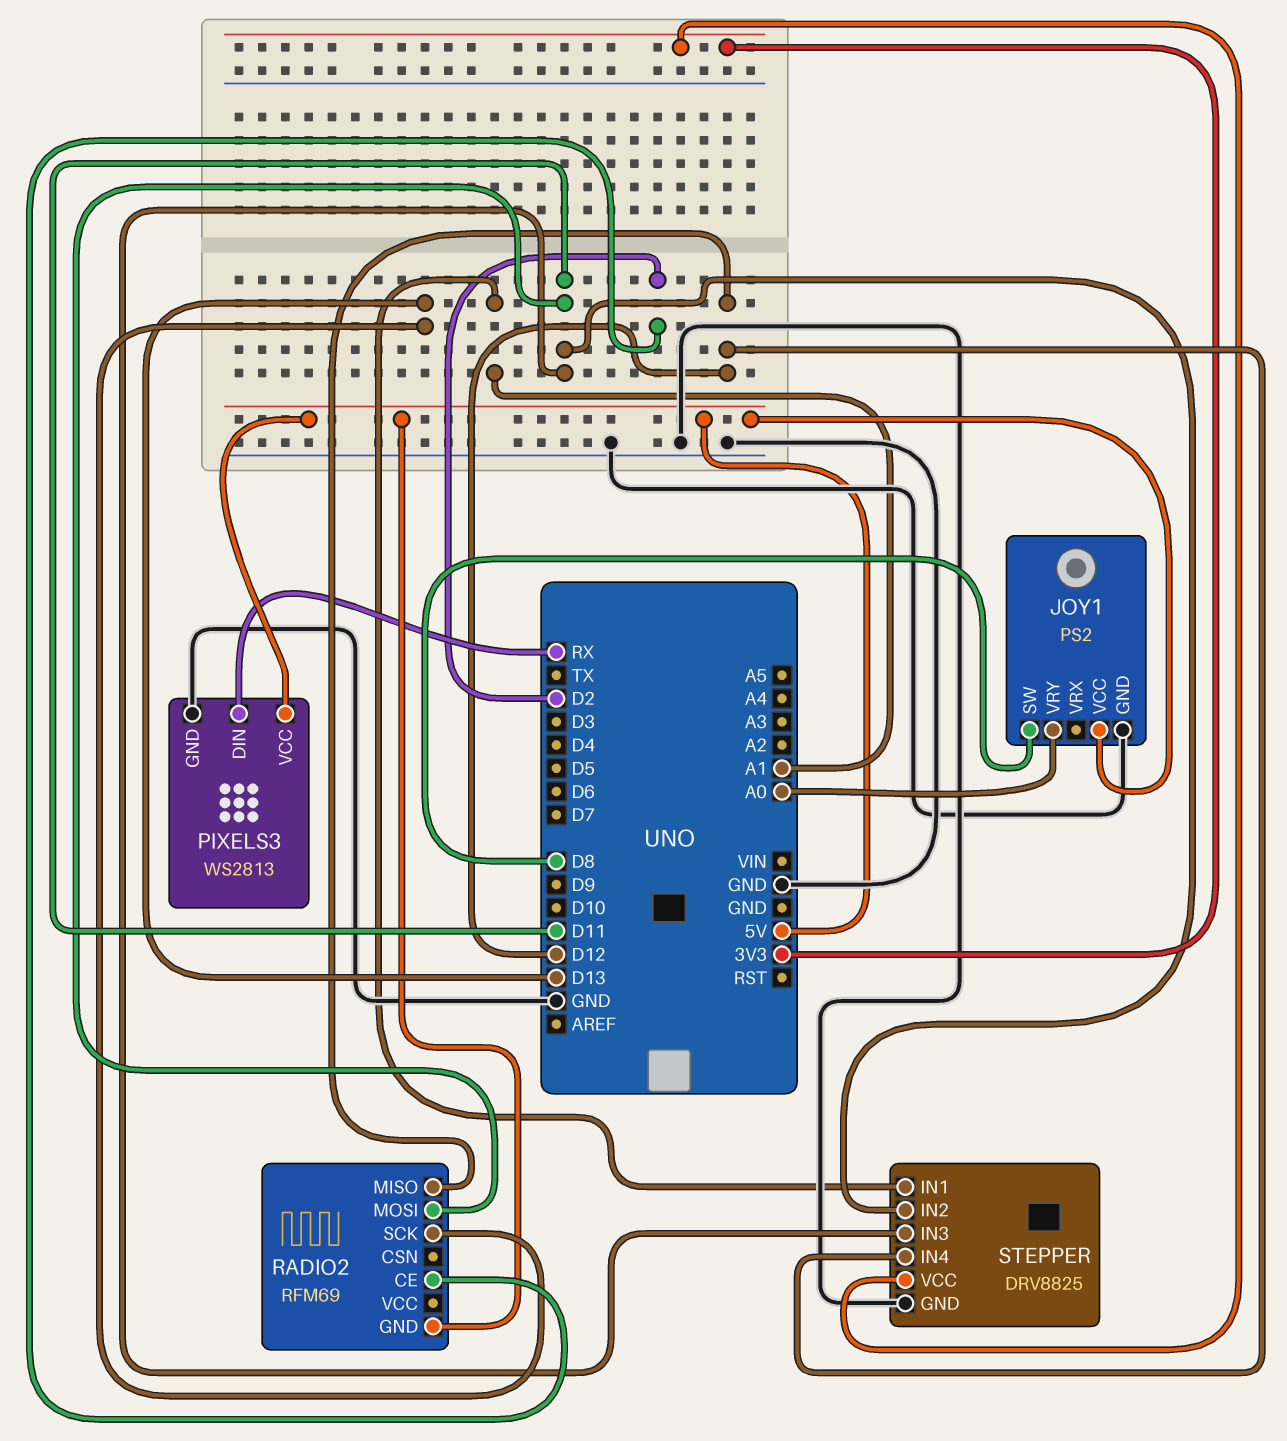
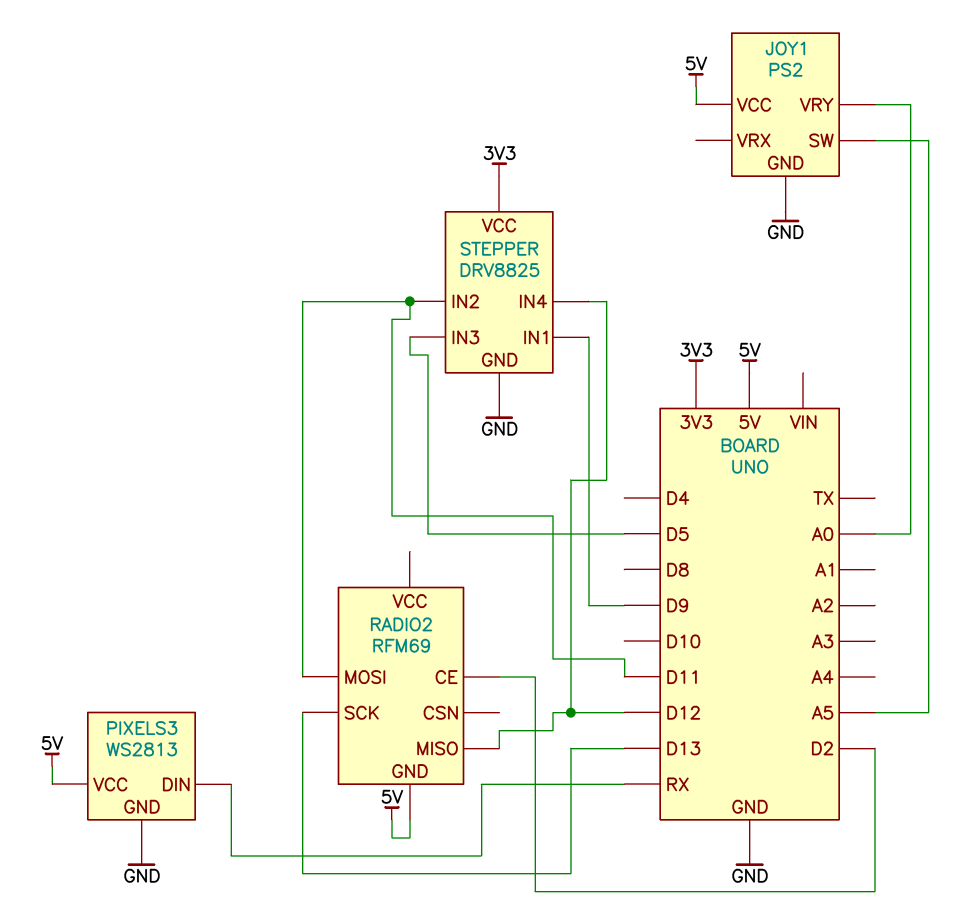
JOY1 pin SW: D8 -> A5
STEPPER pin IN1: A1 -> D9
STEPPER pin IN3: D11 -> D5

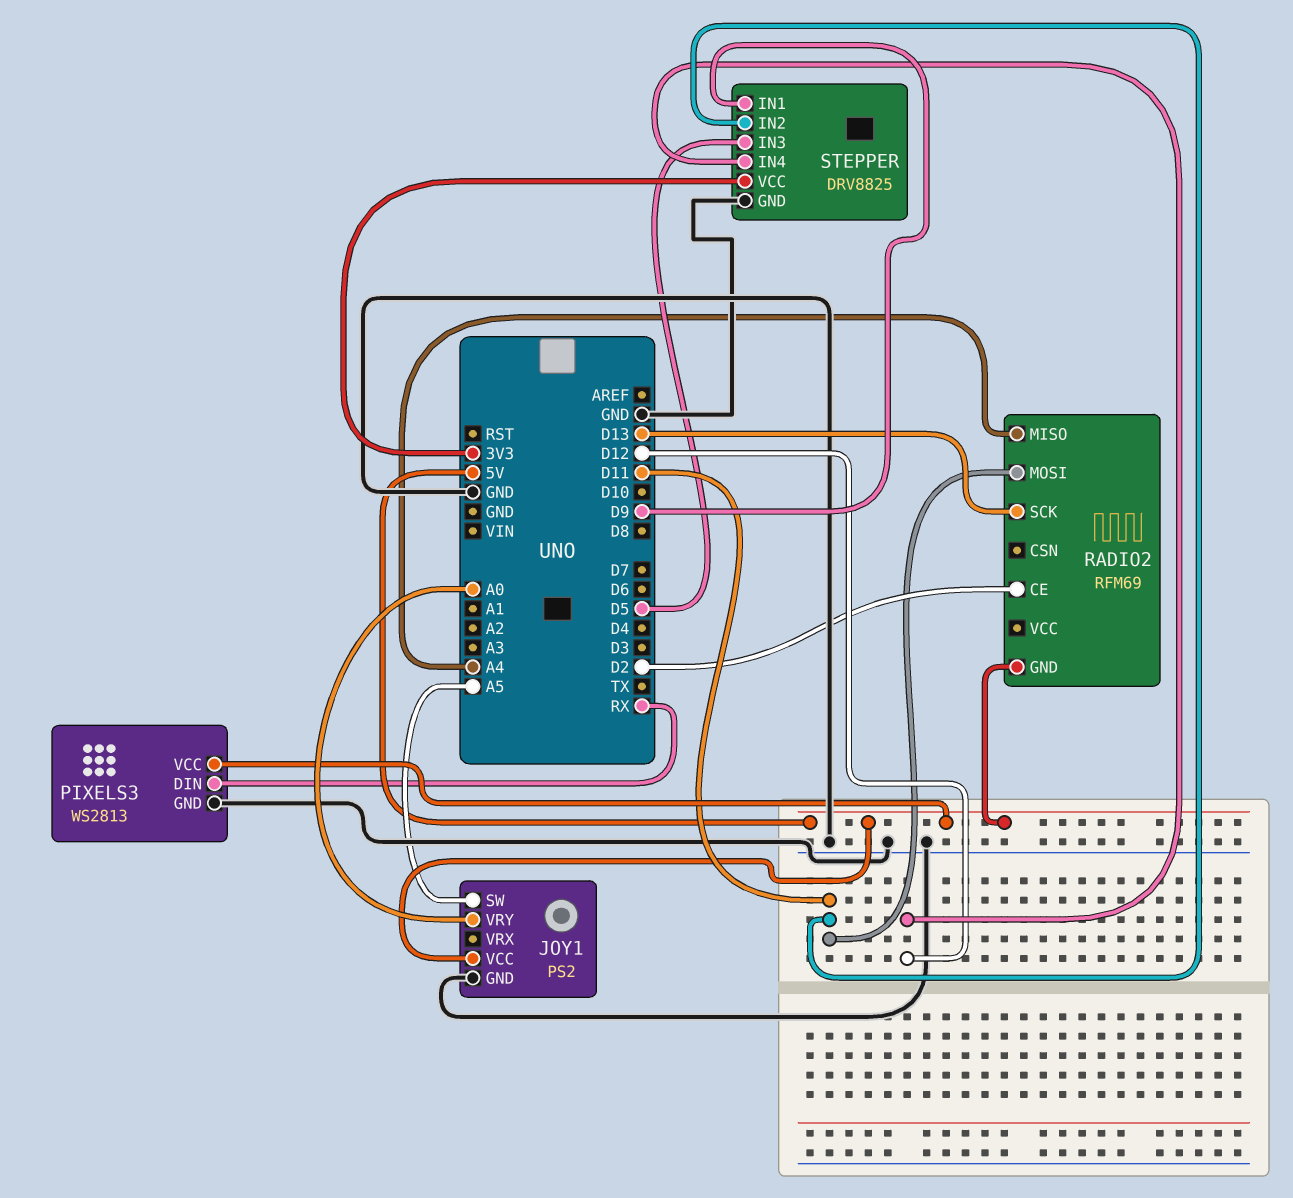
RADIO2 pin MISO: D12 -> A4

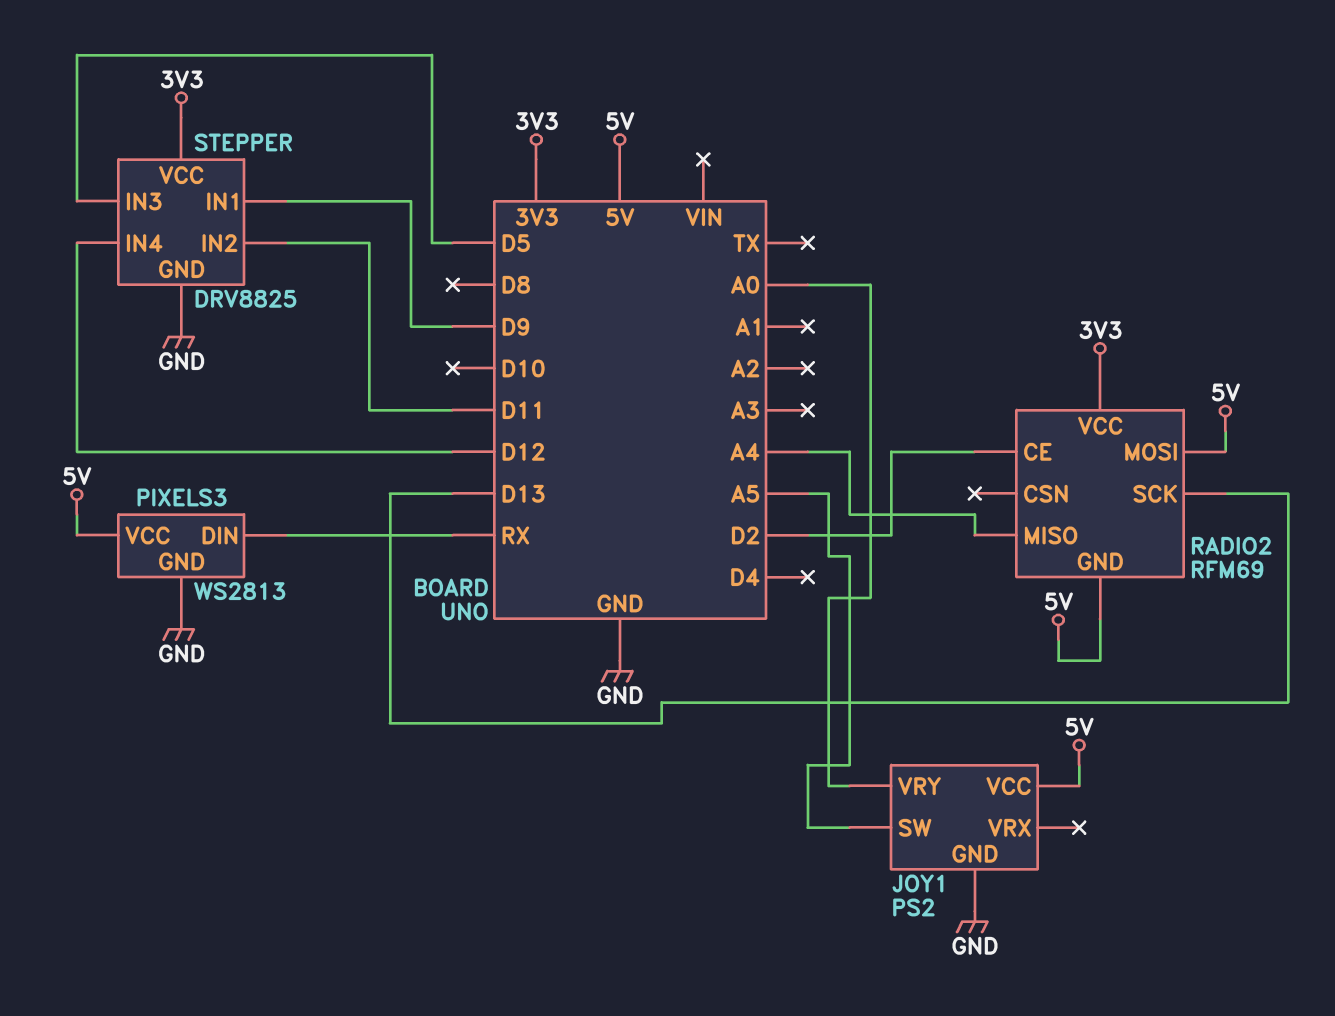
RADIO2 pin MOSI: D11 -> 5V
RADIO2 pin VCC: none -> 3V3

